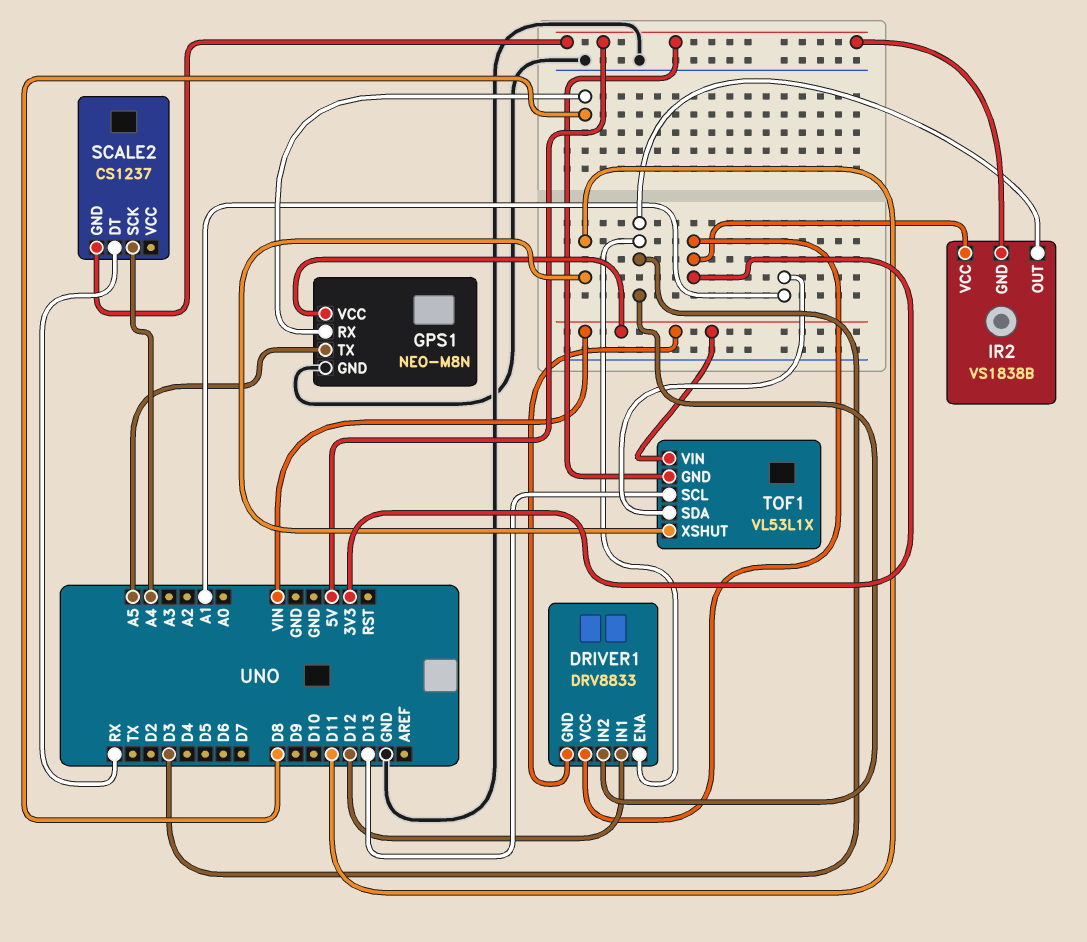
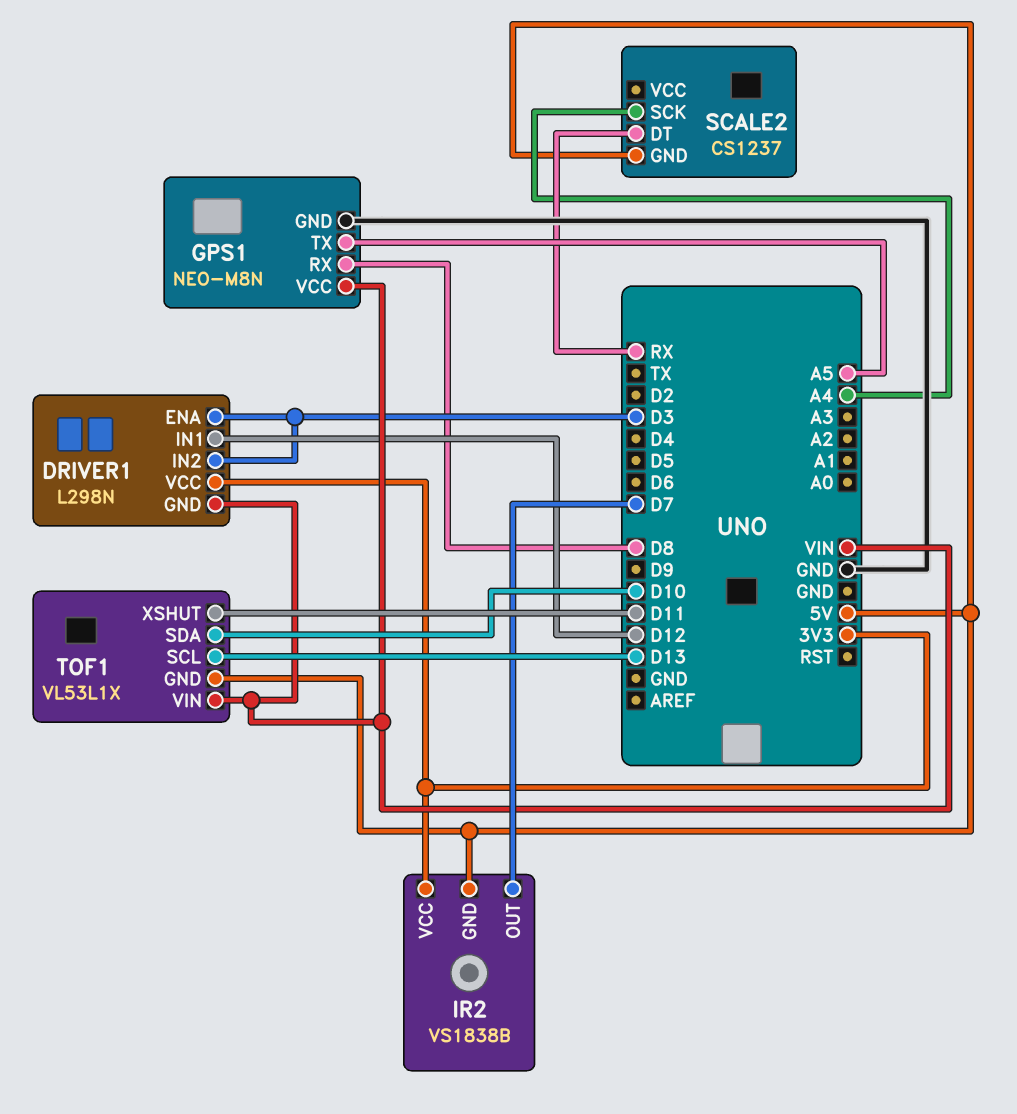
DRIVER1: DRV8833 -> L298N
IR2 pin OUT: D3 -> D7
TOF1 pin SDA: A1 -> D10

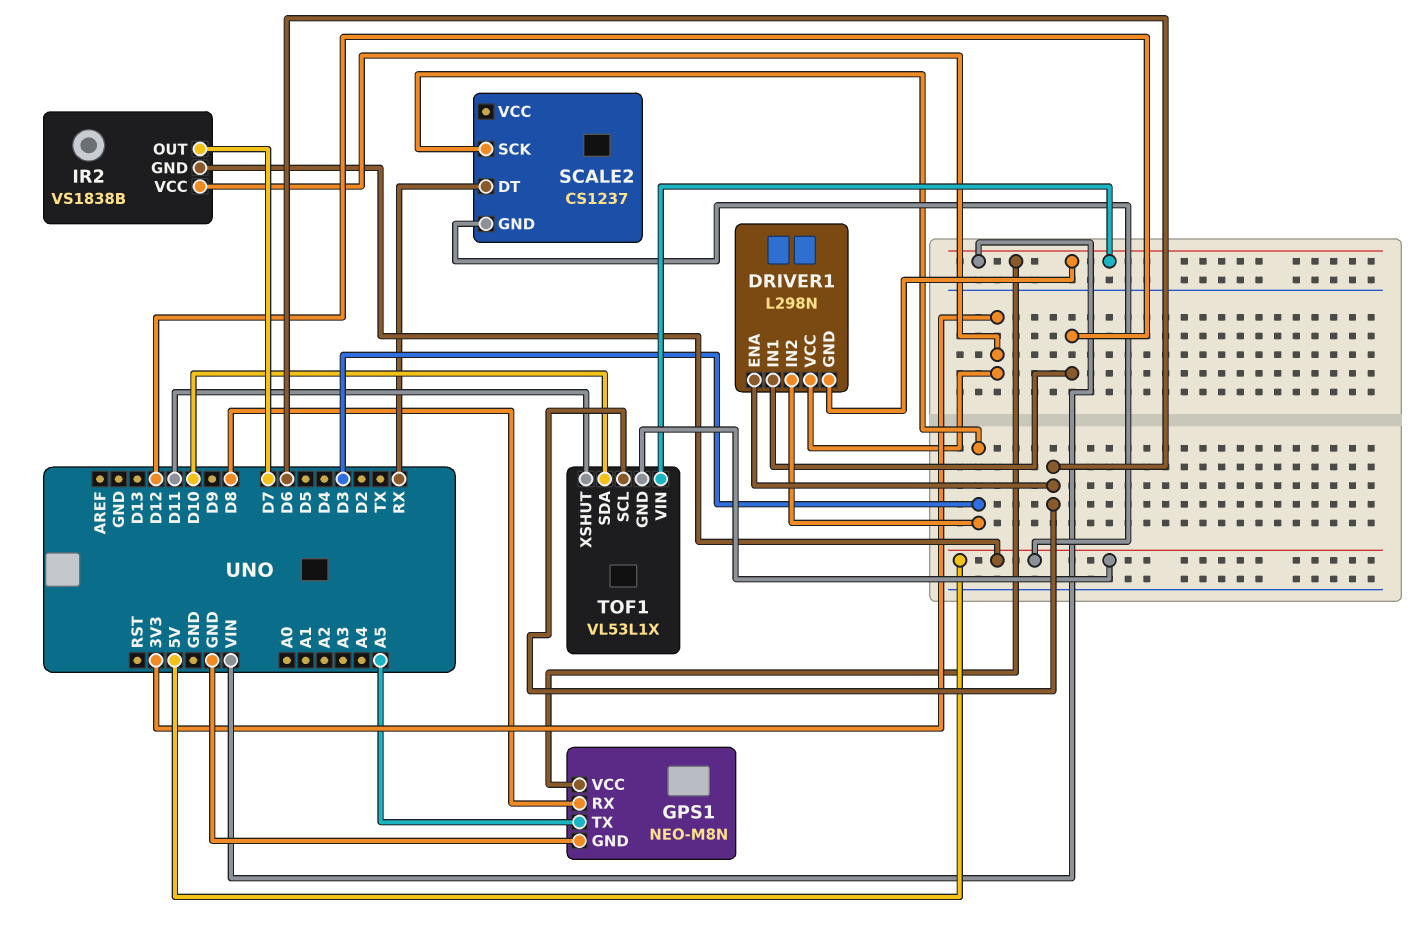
DRIVER1 pin ENA: D3 -> D6
SCALE2 pin SCK: A4 -> D3
TOF1 pin SCL: D13 -> D6

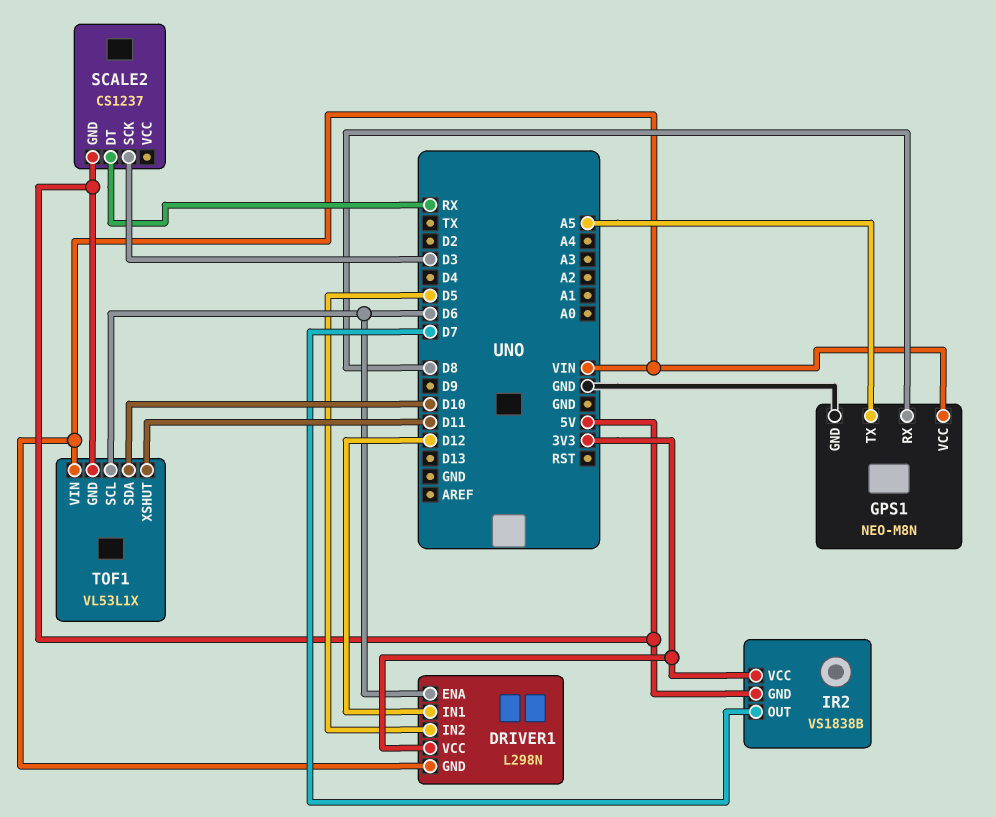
DRIVER1 pin IN2: D3 -> D5

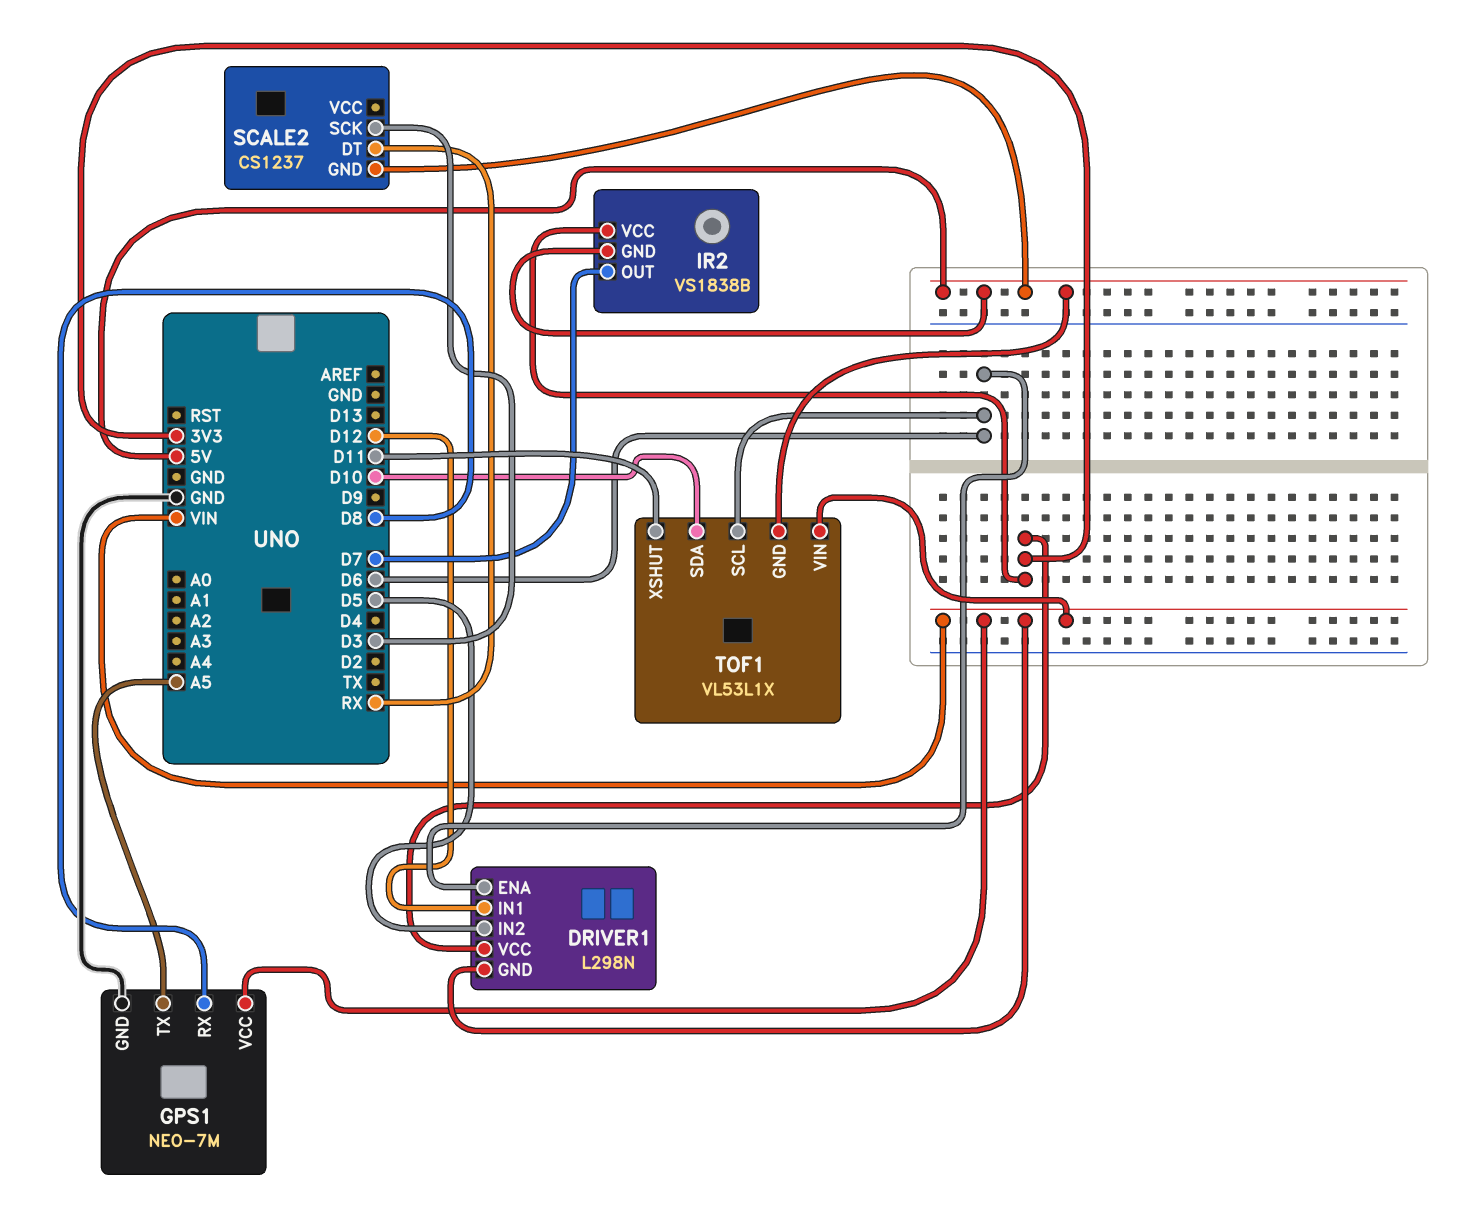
GPS1: NEO-M8N -> NEO-7M

